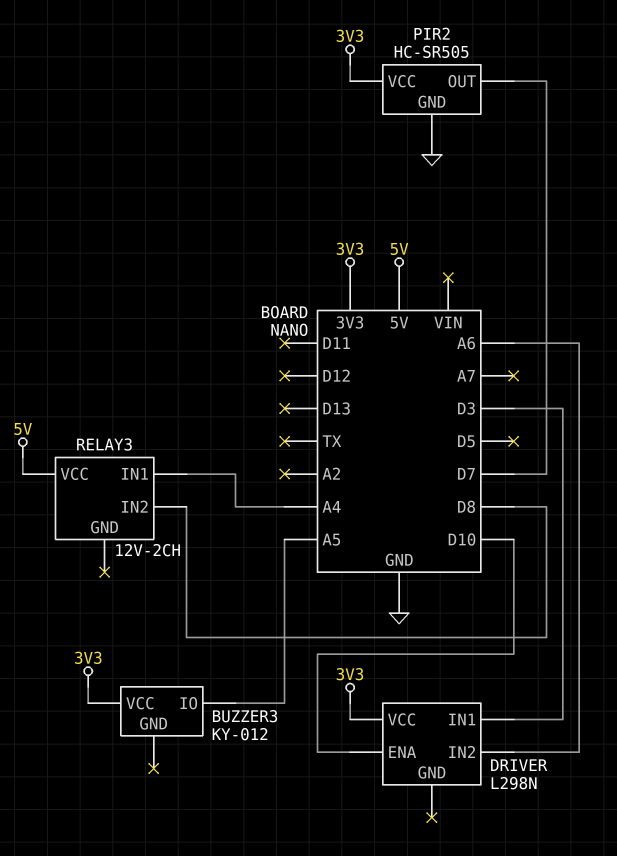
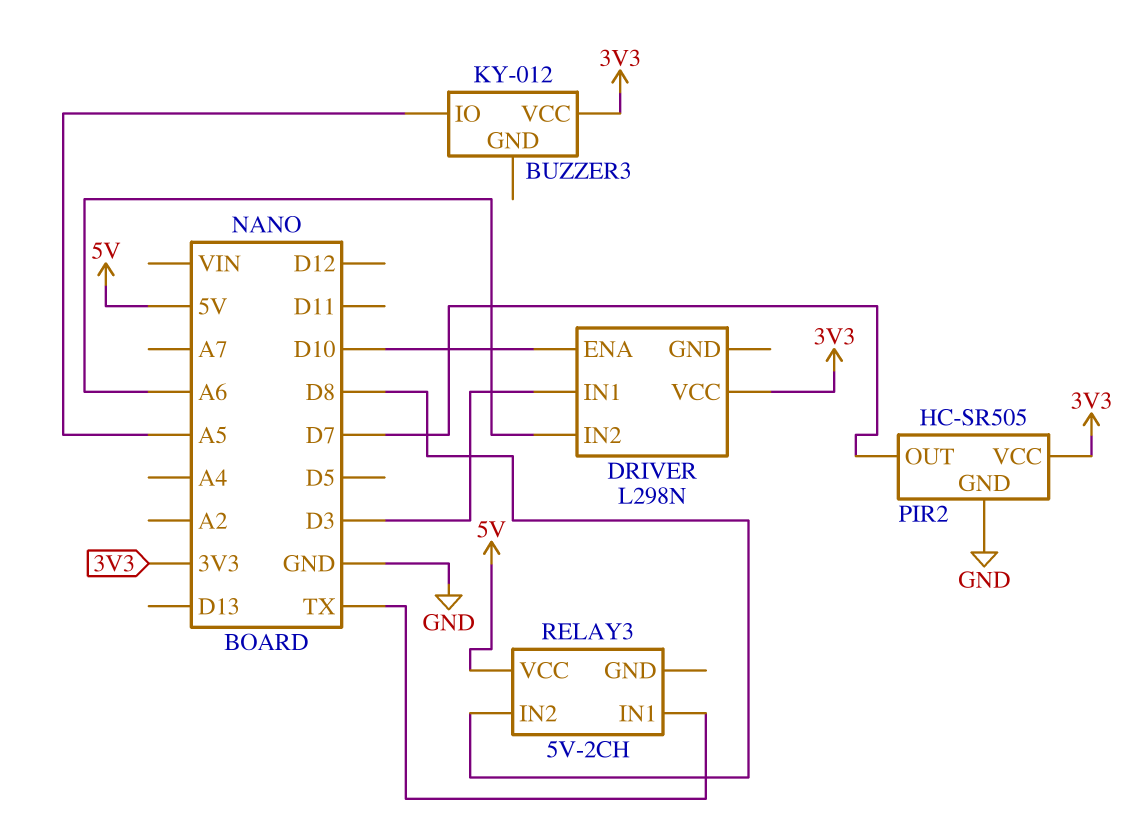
RELAY3: 12V-2CH -> 5V-2CH
RELAY3 pin IN1: A4 -> TX

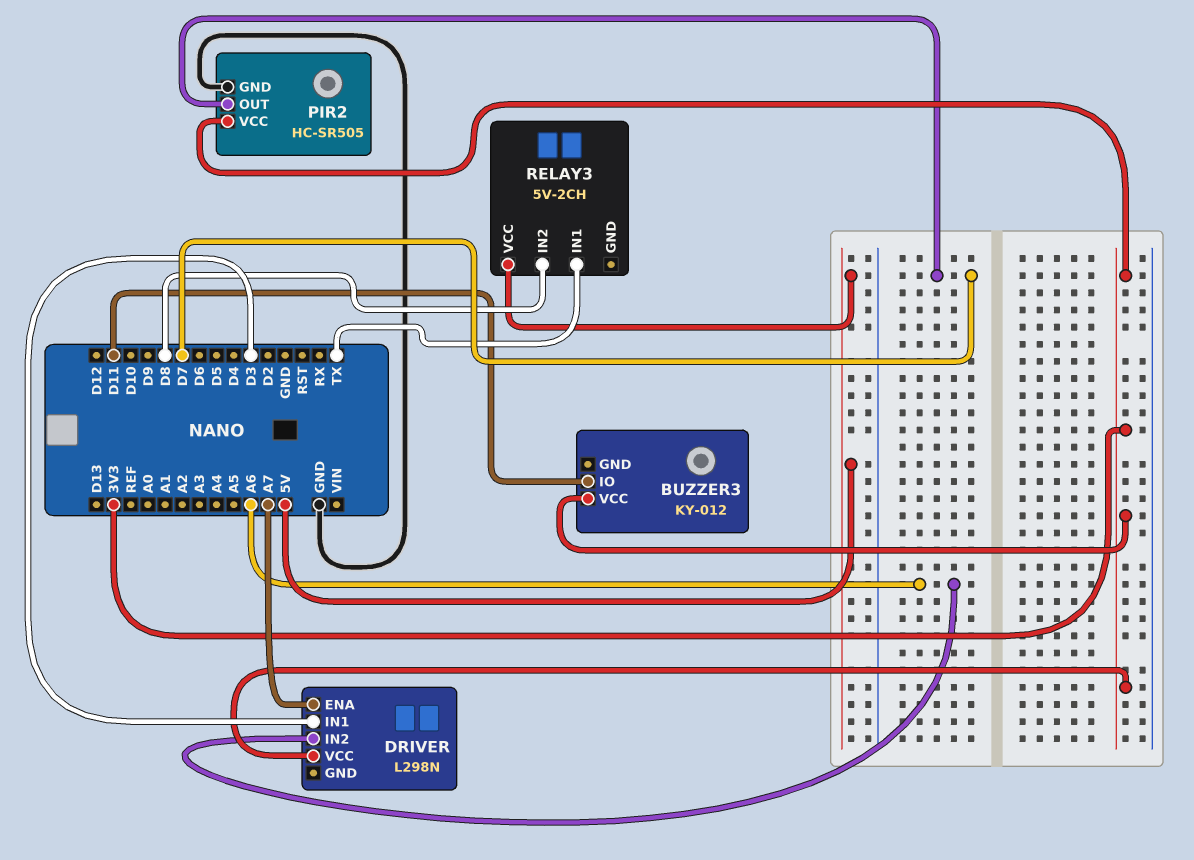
BUZZER3 pin IO: A5 -> D11
DRIVER pin ENA: D10 -> A7

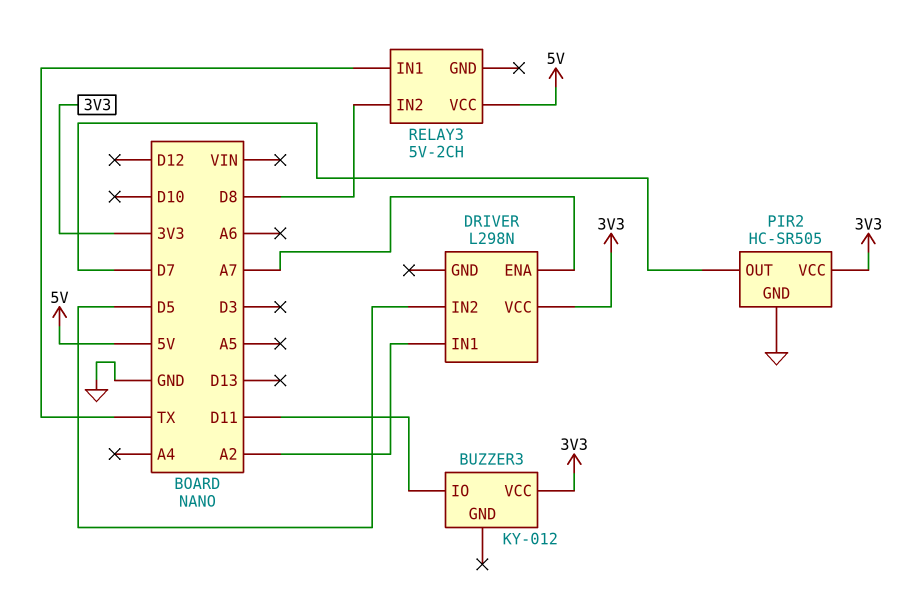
DRIVER pin IN1: D3 -> A2
DRIVER pin IN2: A6 -> D5

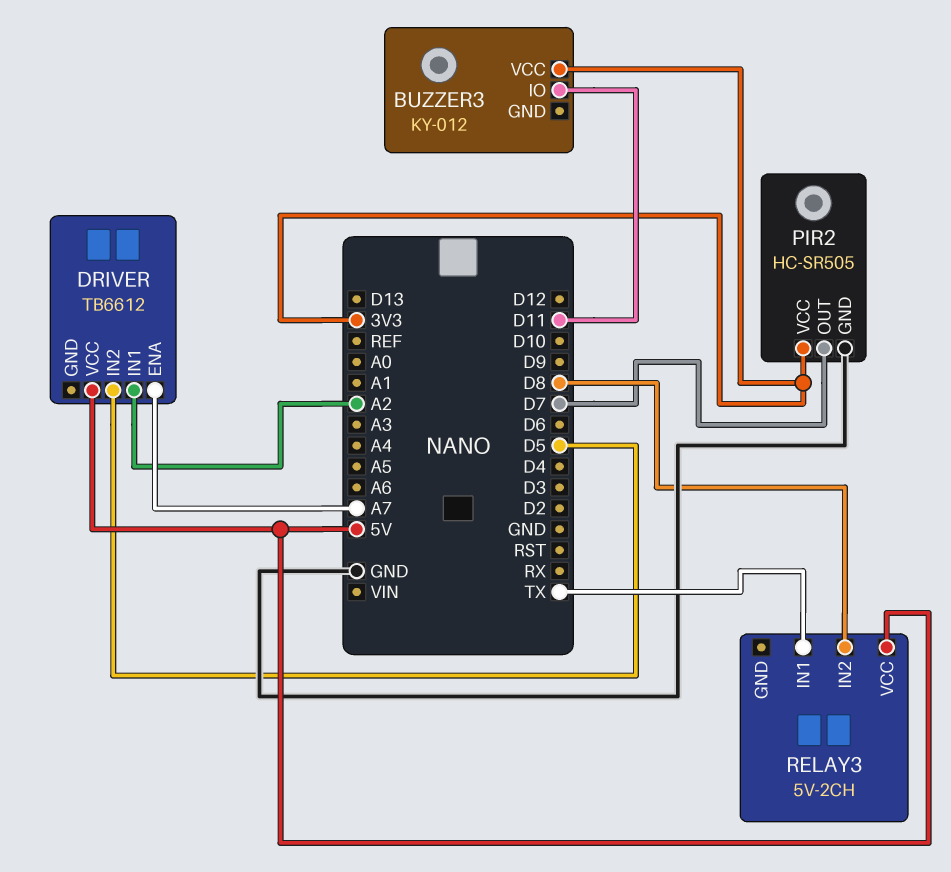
DRIVER: L298N -> TB6612
DRIVER pin VCC: 3V3 -> 5V

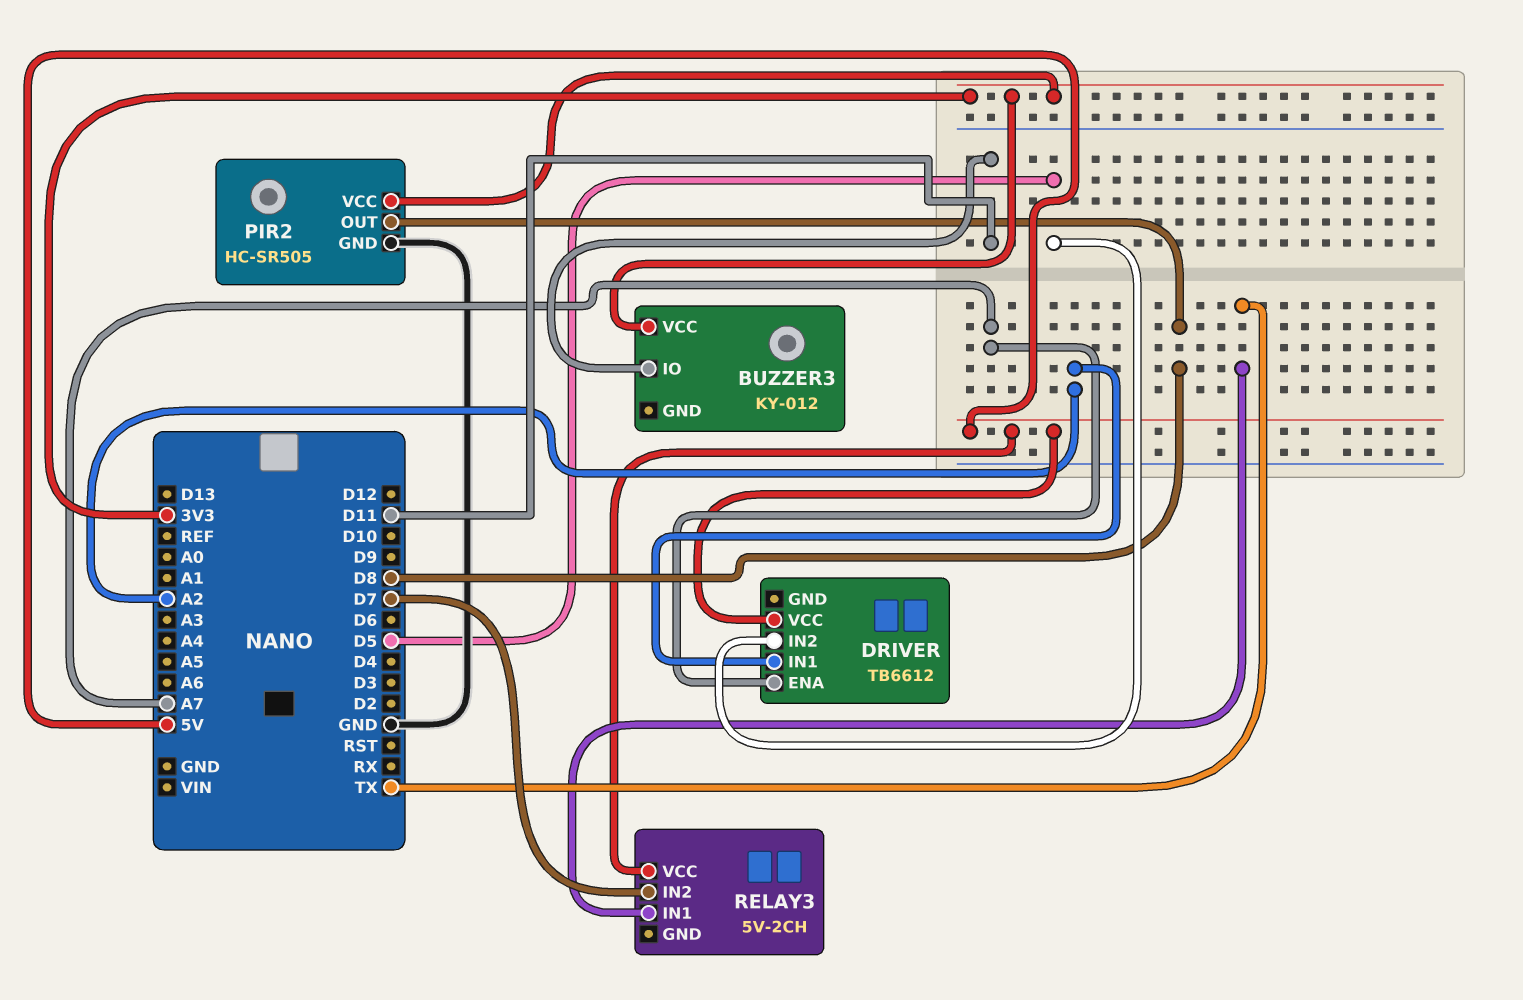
PIR2 pin OUT: D7 -> D8
RELAY3 pin IN2: D8 -> D7

